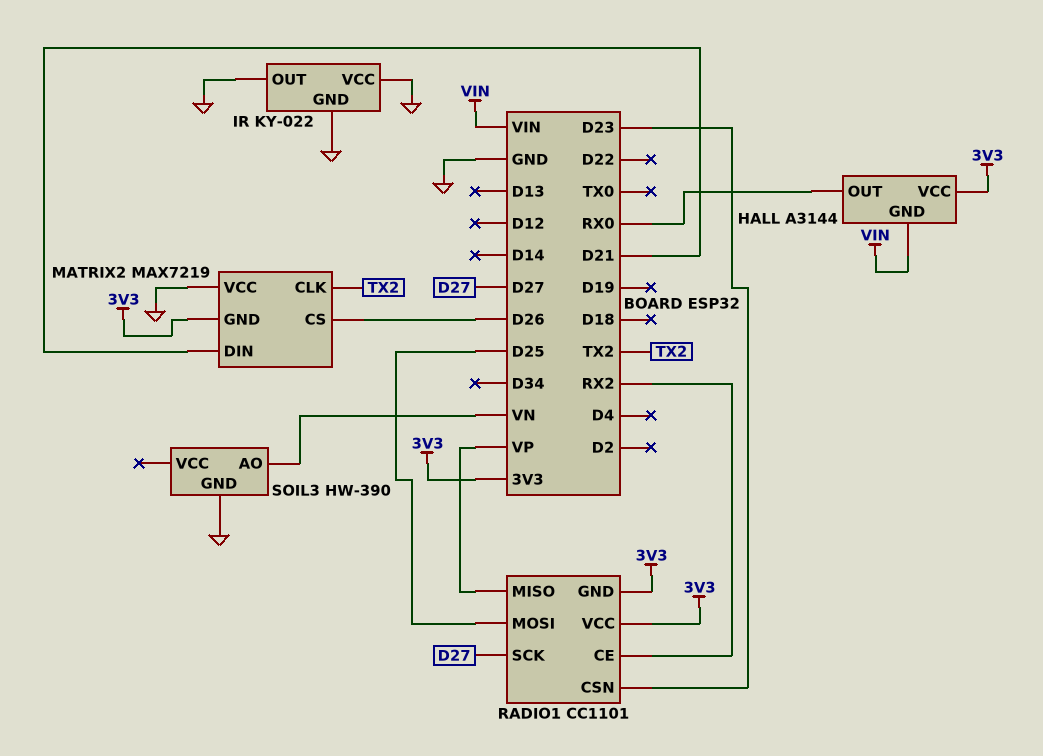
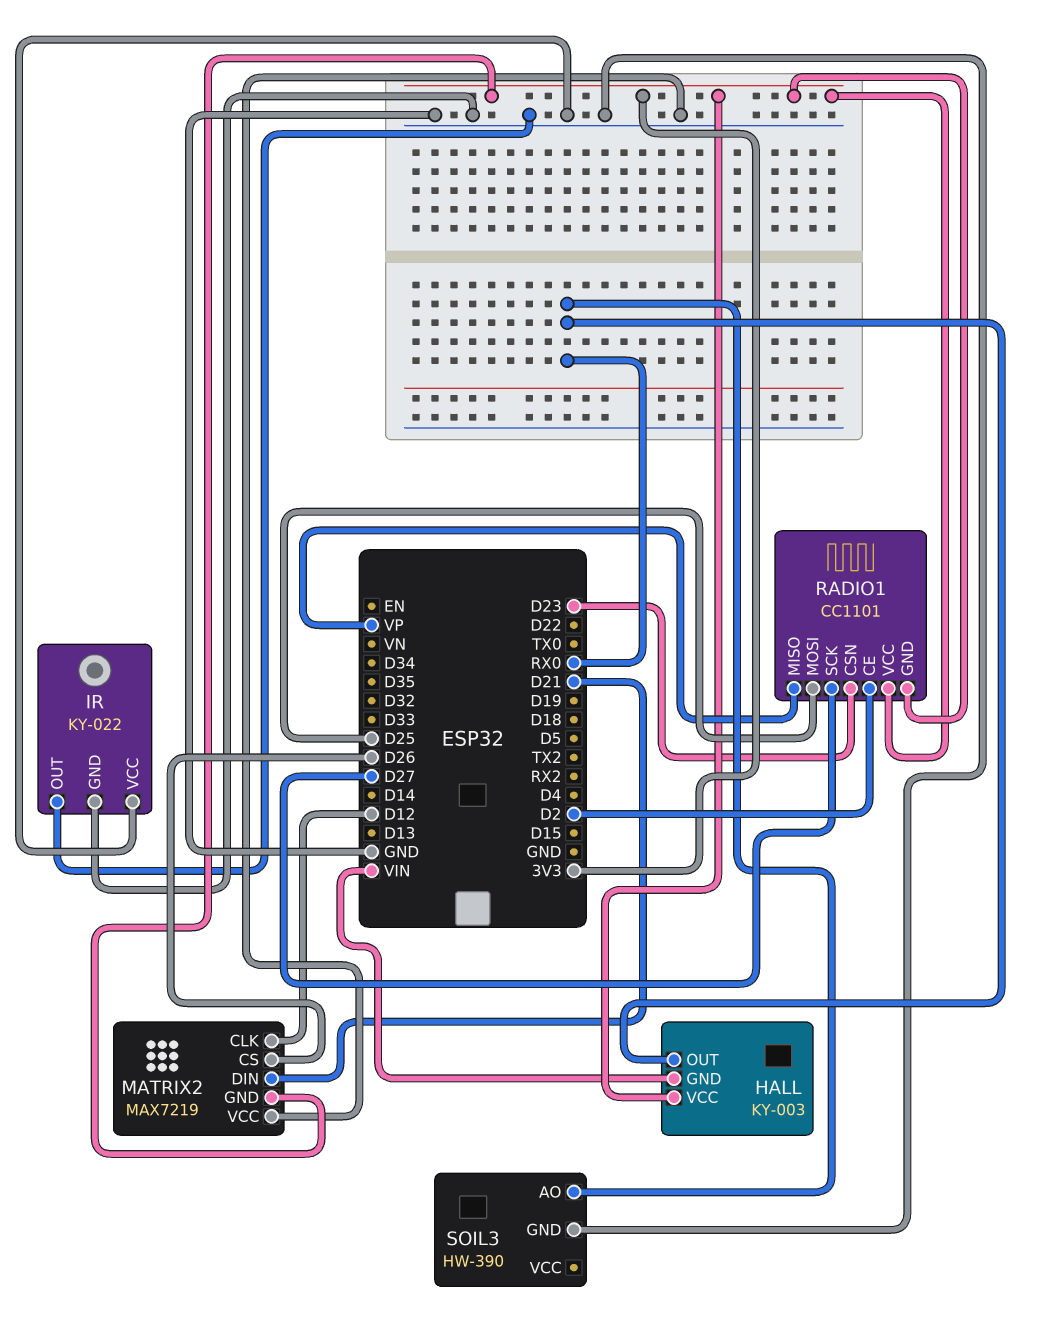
HALL: A3144 -> KY-003
MATRIX2 pin CLK: TX2 -> D12
RADIO1 pin CE: RX2 -> D2
SOIL3 pin AO: VN -> RX0

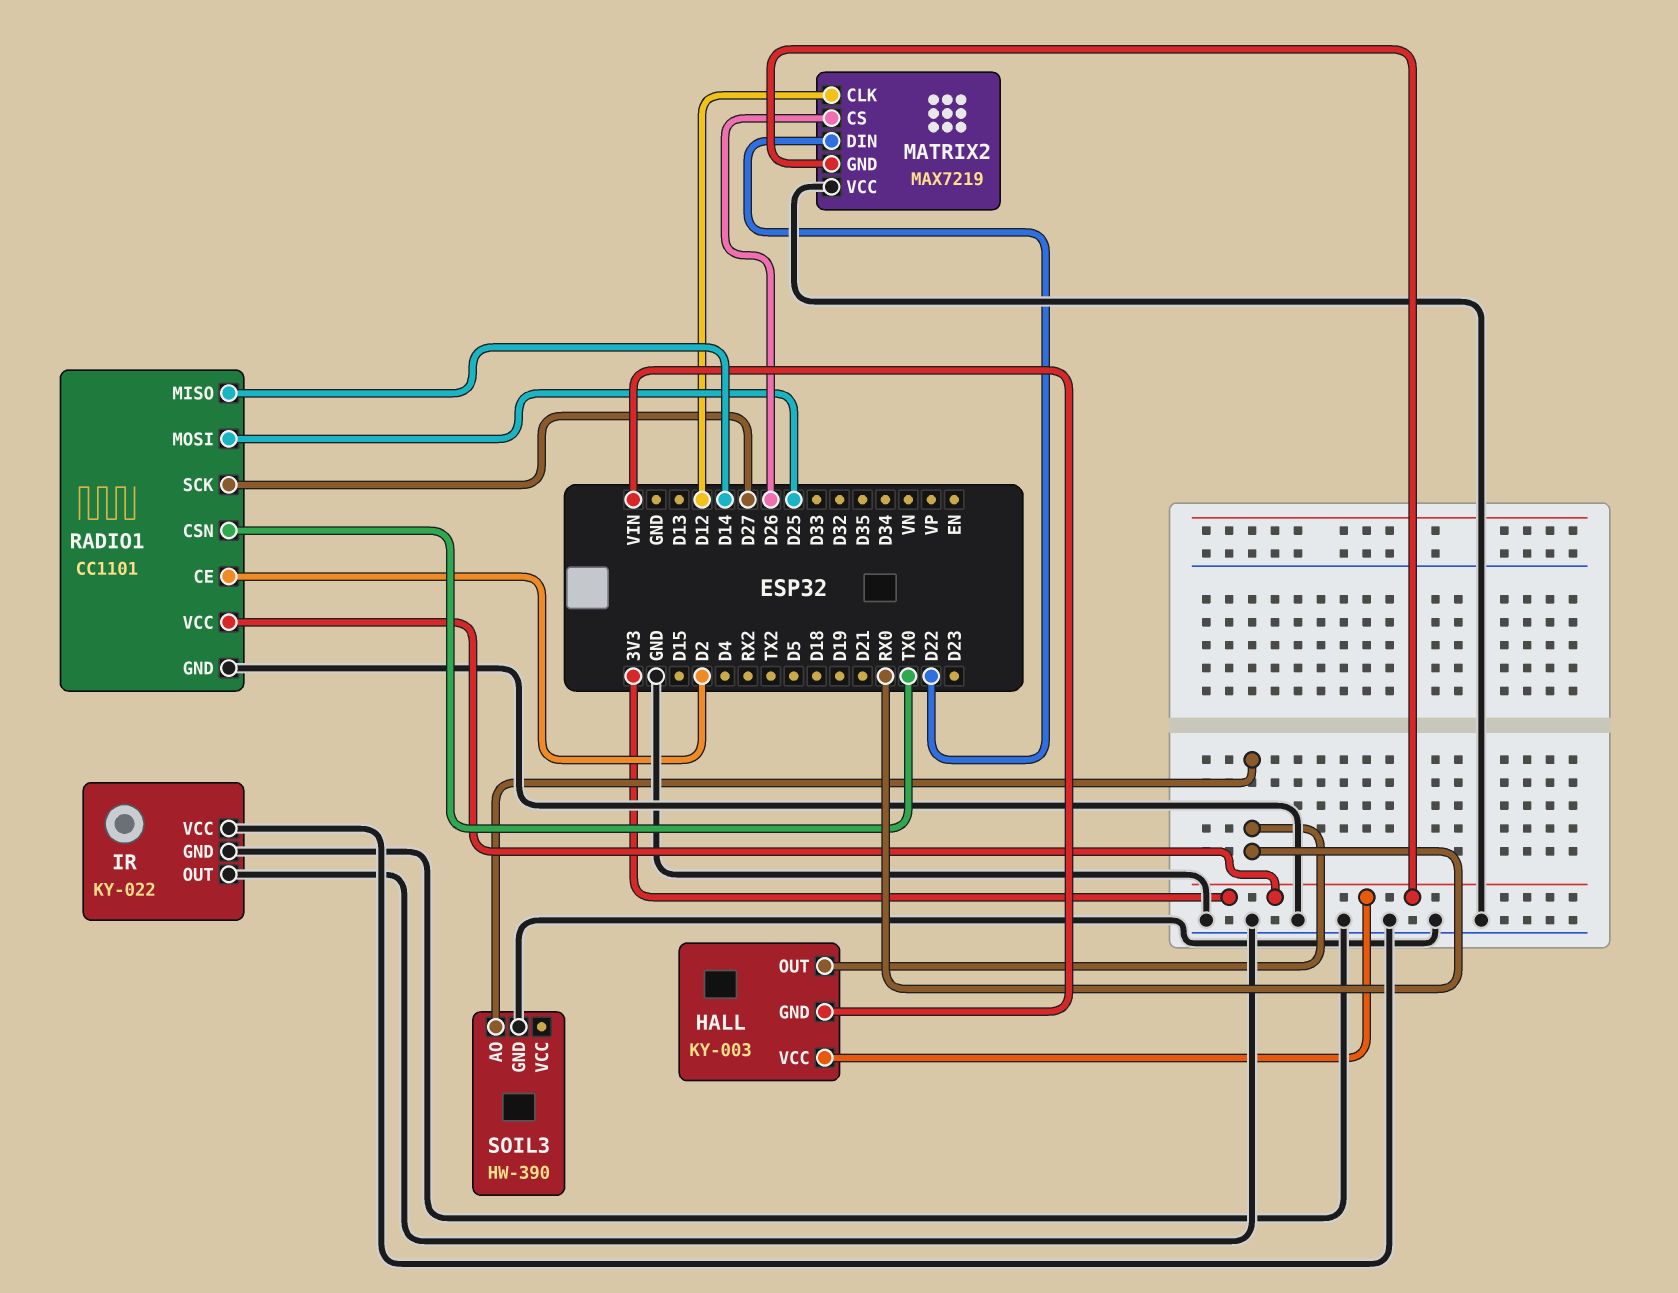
MATRIX2 pin DIN: D21 -> D22
RADIO1 pin CSN: D23 -> TX0
RADIO1 pin GND: 3V3 -> GND
RADIO1 pin MISO: VP -> D14

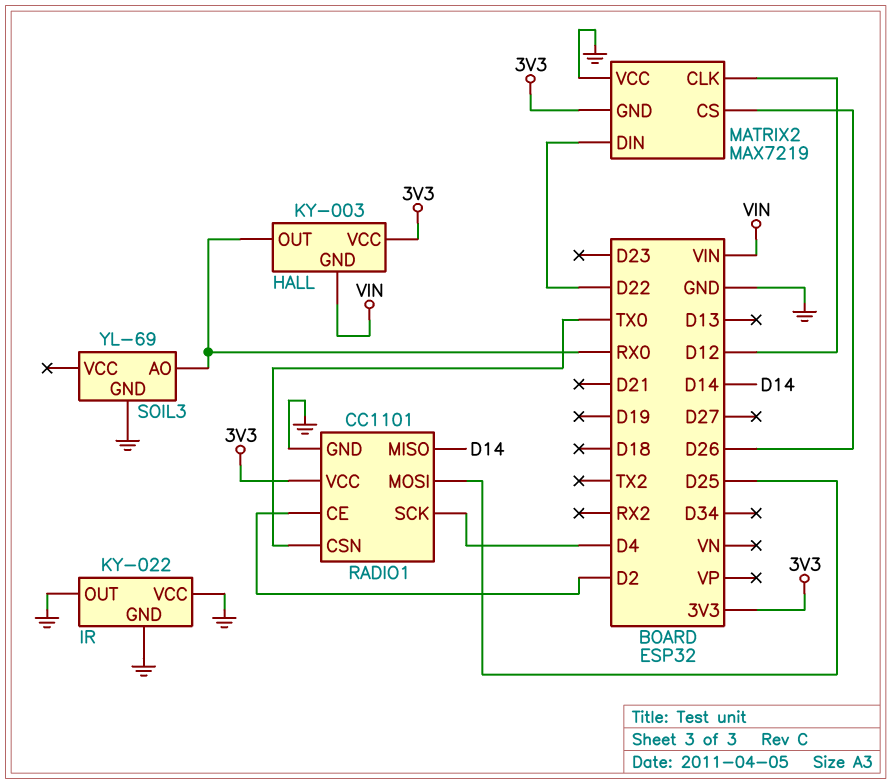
RADIO1 pin SCK: D27 -> D4
SOIL3: HW-390 -> YL-69

